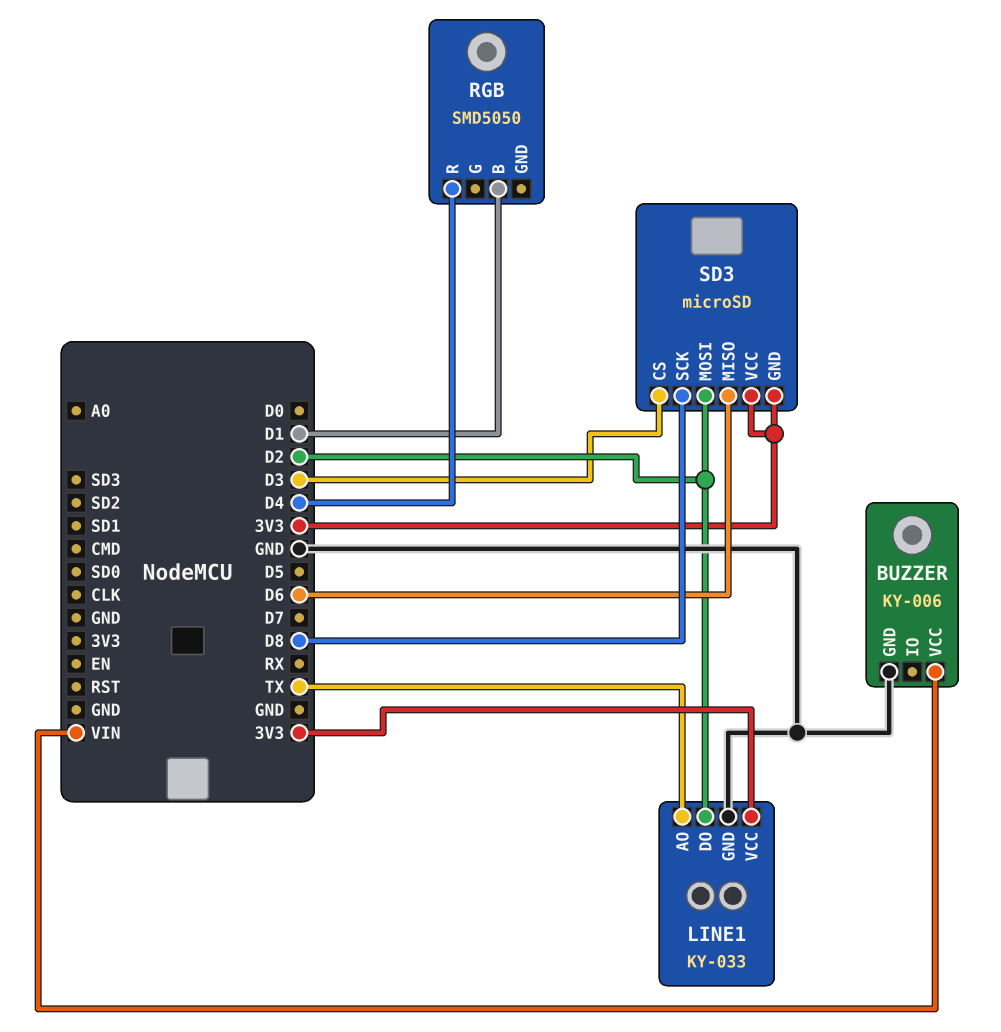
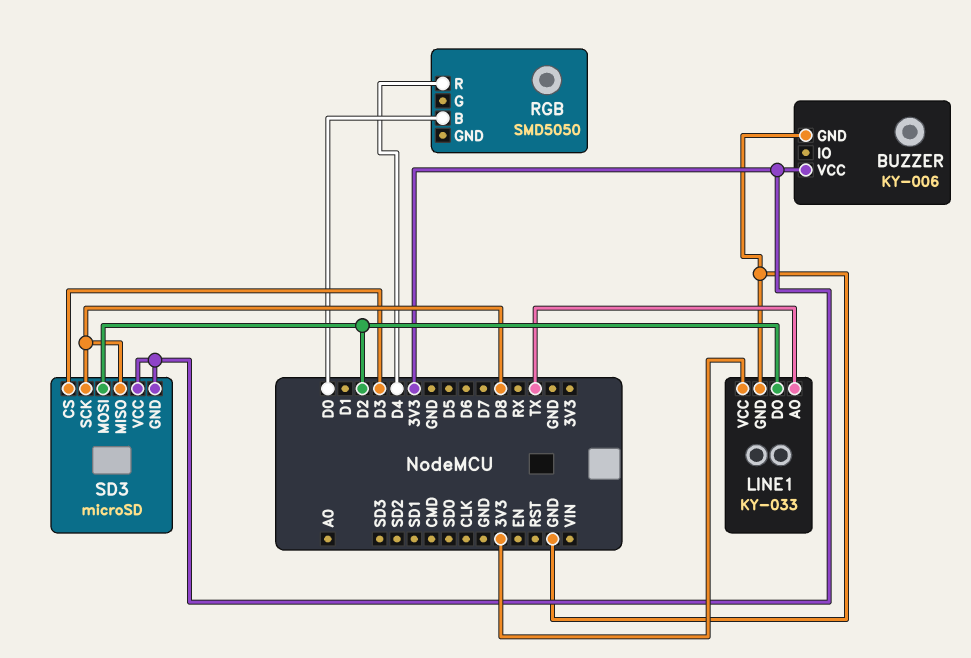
BUZZER pin VCC: VIN -> 3V3
RGB pin B: D1 -> D0
SD3 pin MISO: D6 -> D8

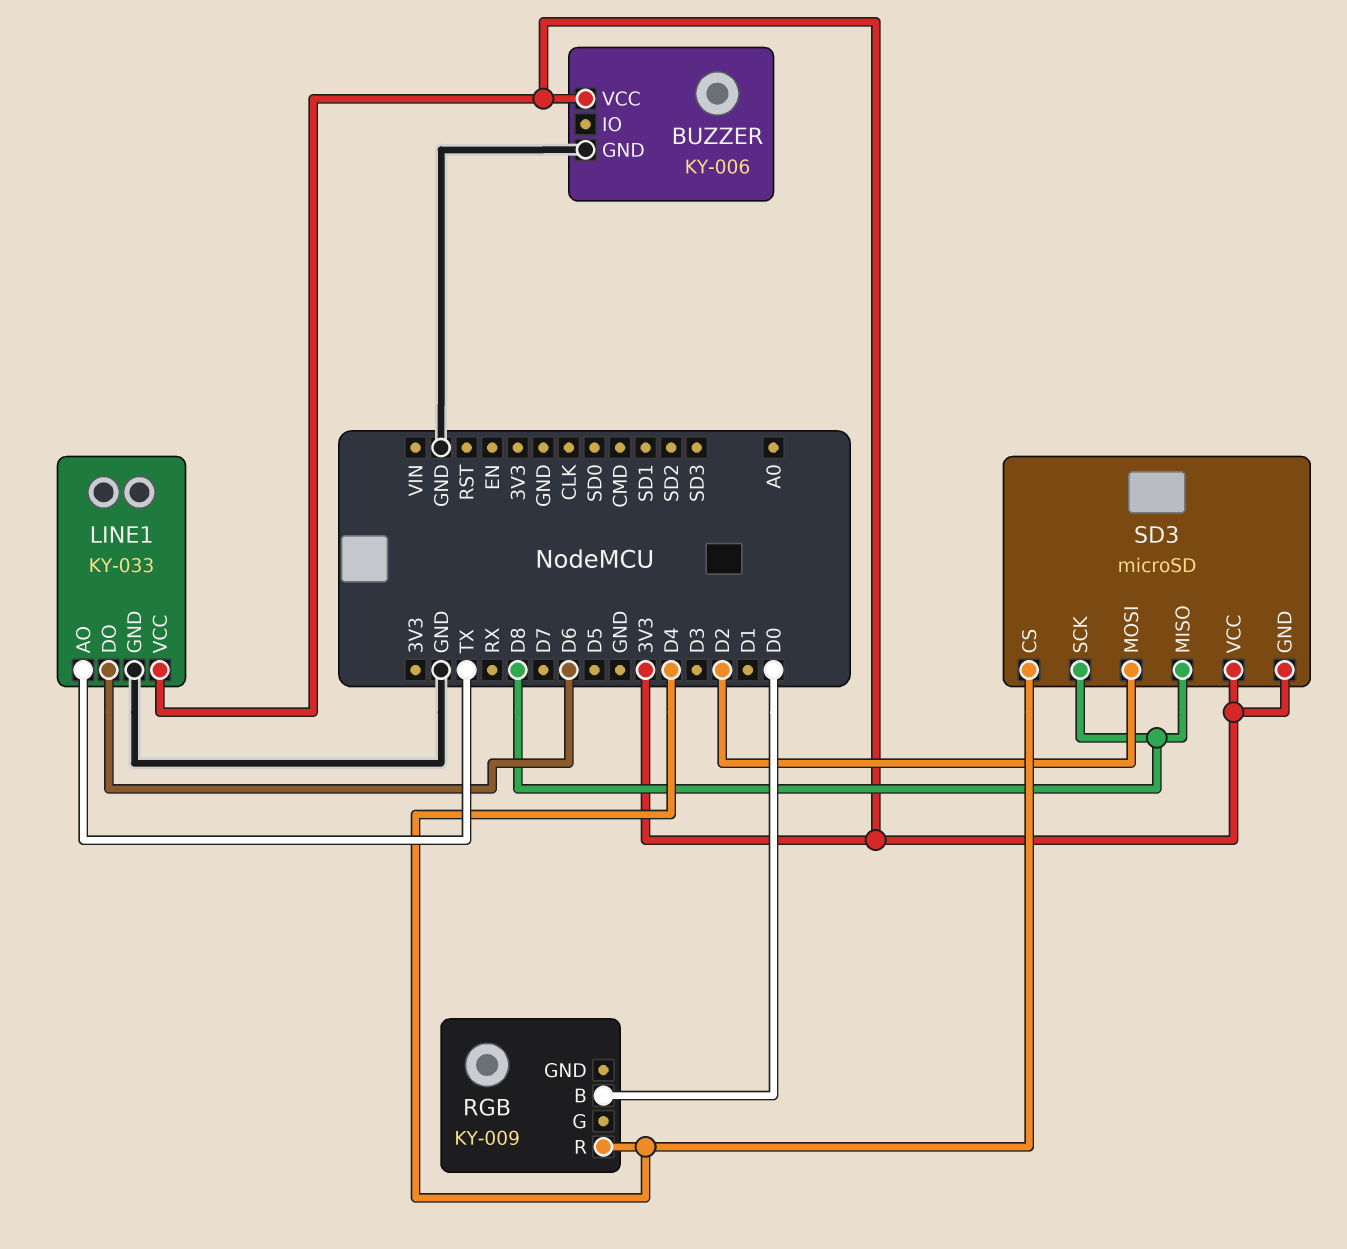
LINE1 pin DO: D2 -> D6
RGB: SMD5050 -> KY-009
SD3 pin CS: D3 -> D4

